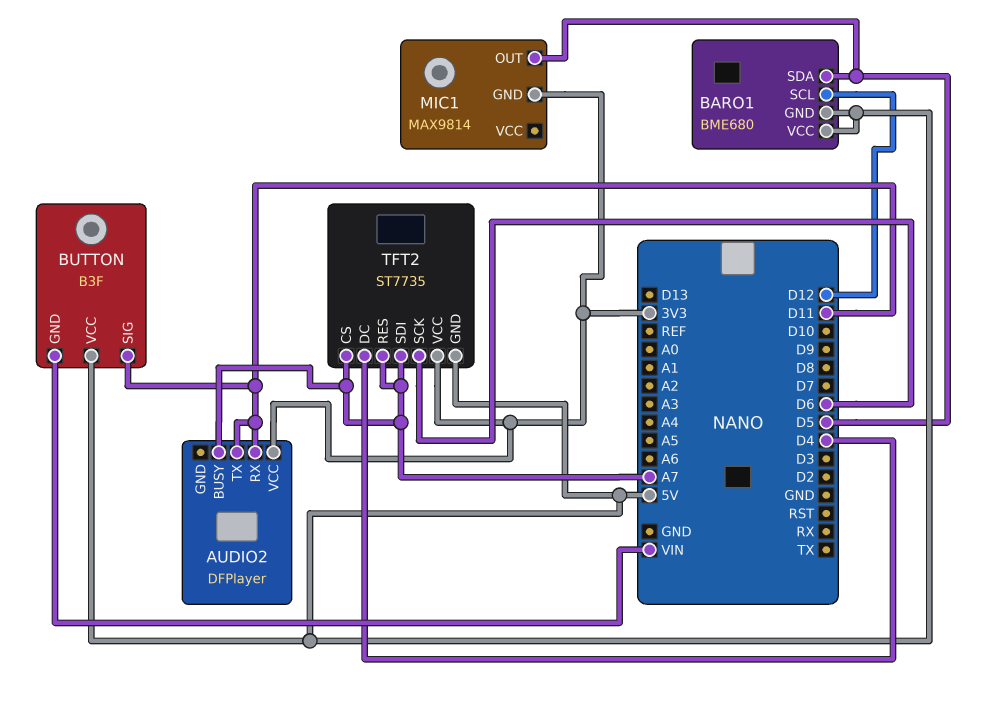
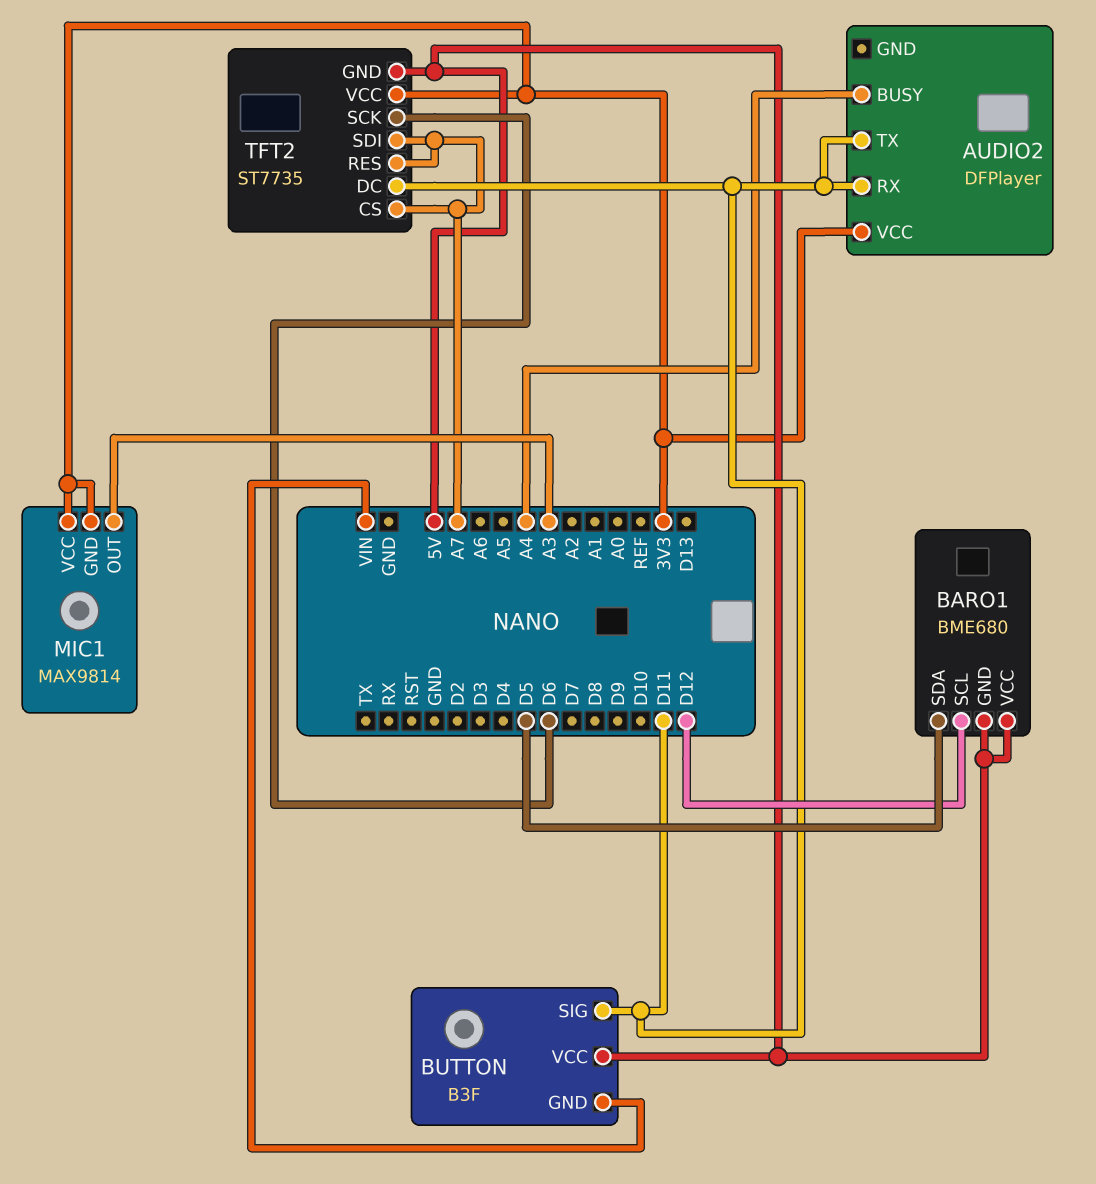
AUDIO2 pin BUSY: A7 -> A4
MIC1 pin OUT: D5 -> A3
MIC1 pin VCC: none -> 3V3
TFT2 pin DC: D4 -> D11

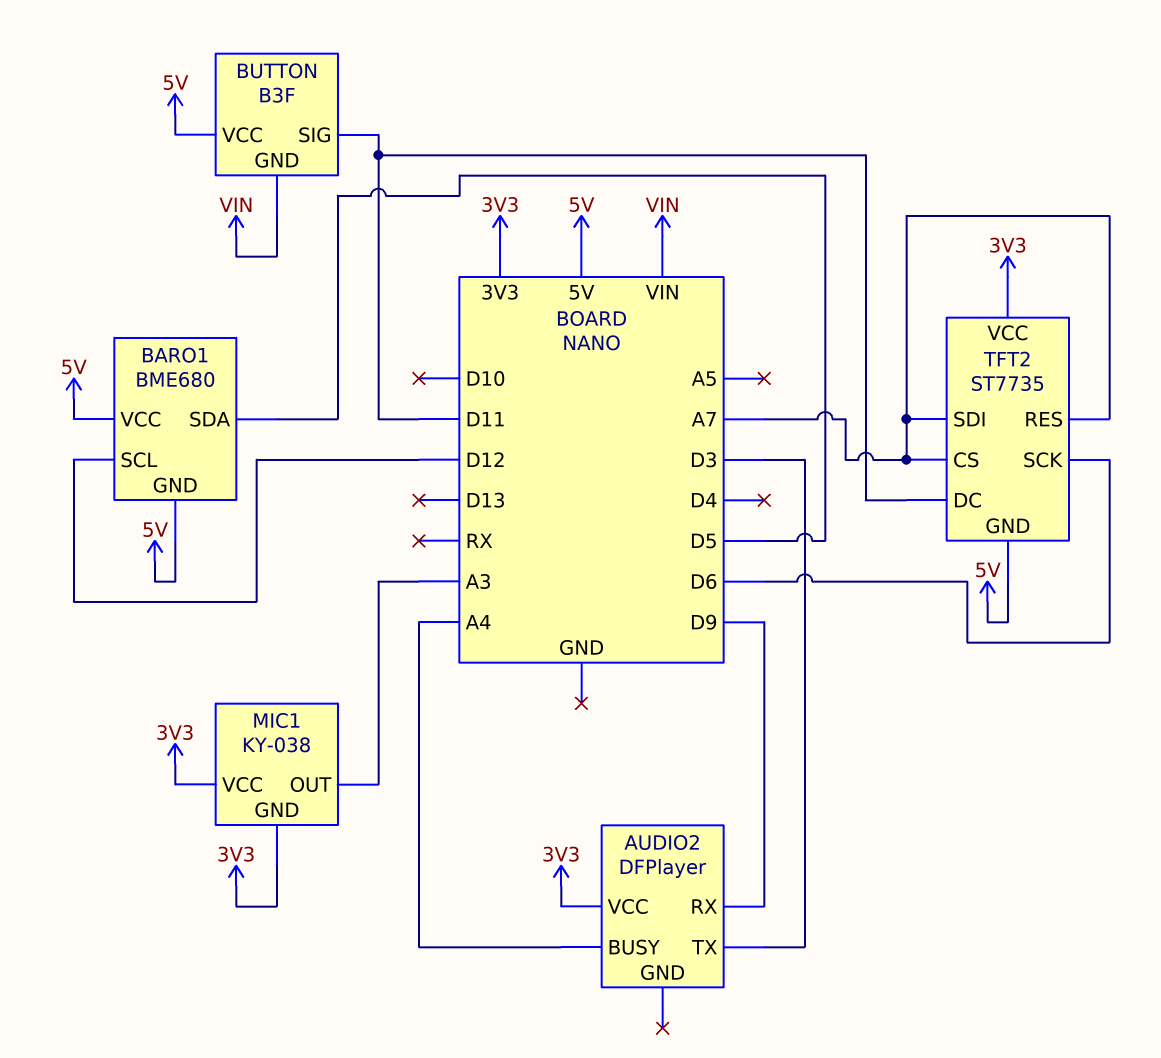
AUDIO2 pin RX: D11 -> D9
AUDIO2 pin TX: D11 -> D3
MIC1: MAX9814 -> KY-038

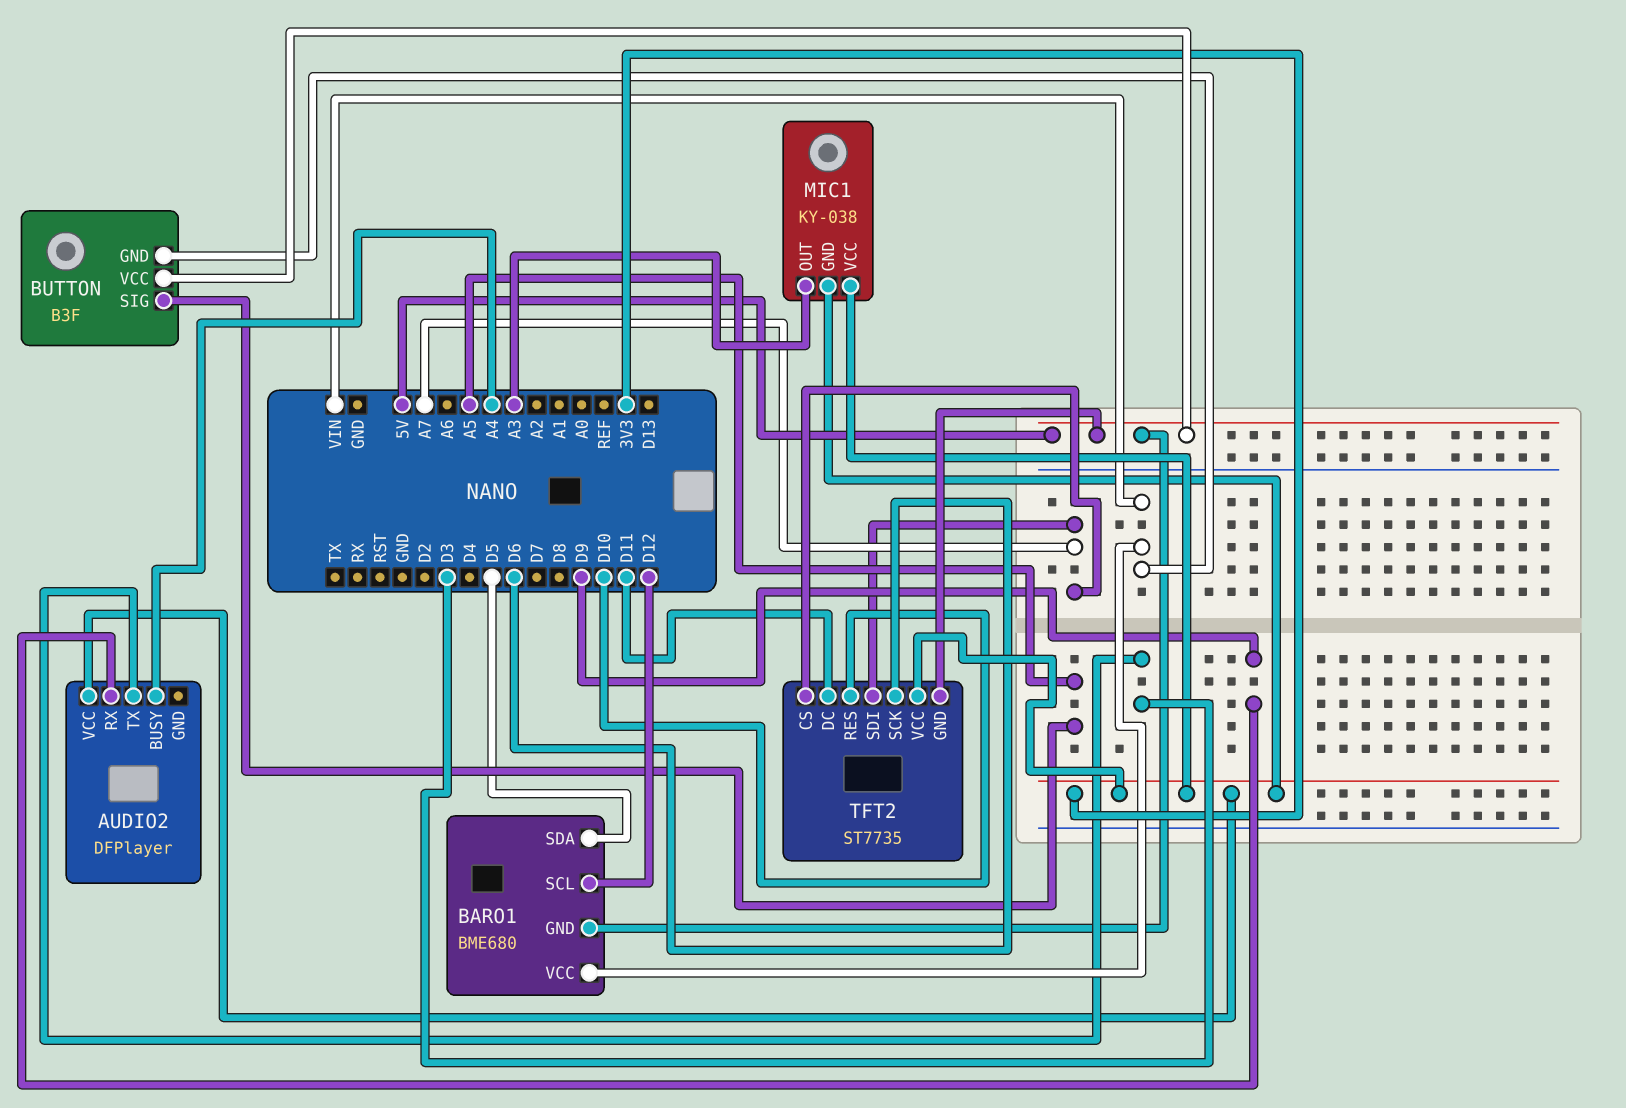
BARO1 pin VCC: 5V -> VIN
BUTTON pin SIG: D11 -> A5
TFT2 pin RES: A7 -> D10

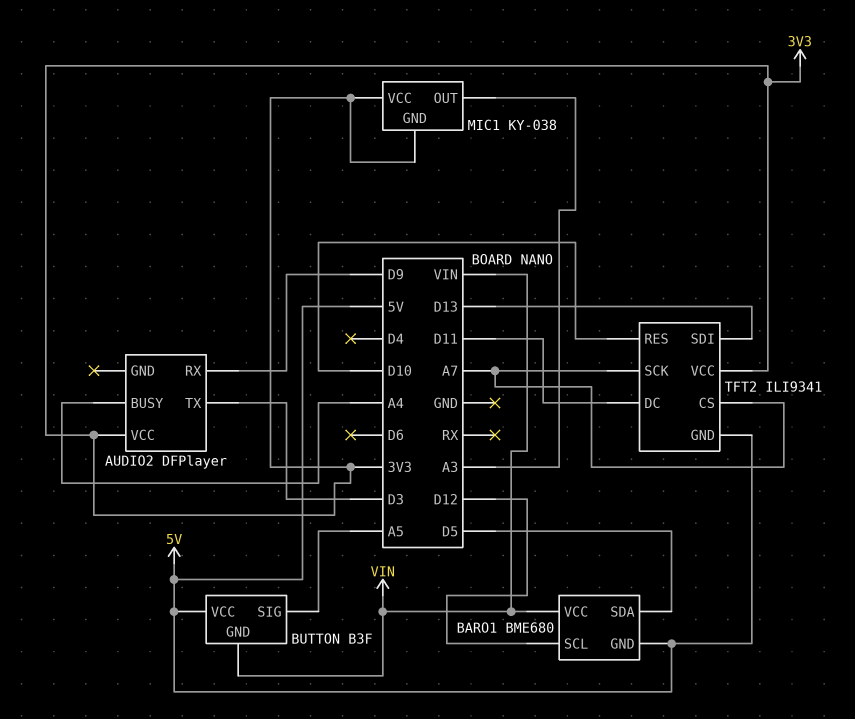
TFT2: ST7735 -> ILI9341
TFT2 pin SCK: D6 -> A7
TFT2 pin SDI: A7 -> D13

